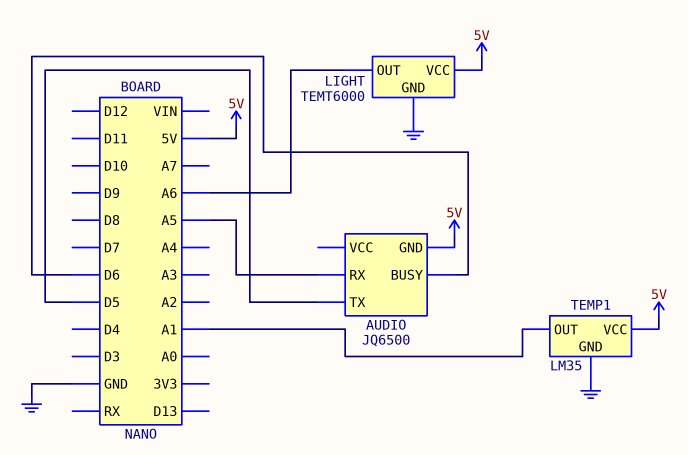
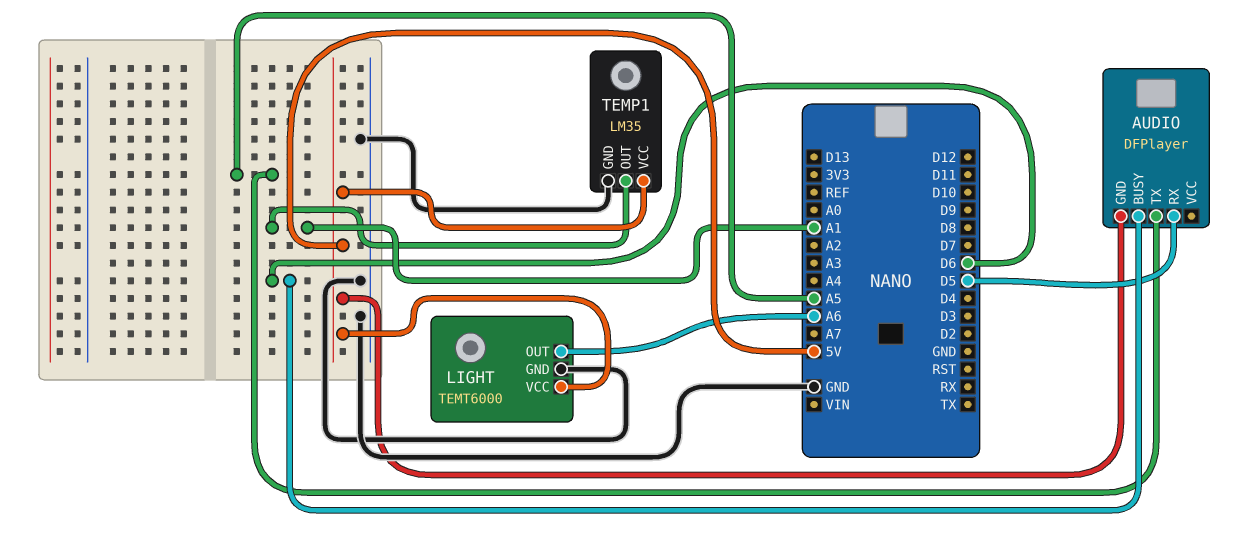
AUDIO: JQ6500 -> DFPlayer
AUDIO pin RX: A5 -> D5
AUDIO pin TX: D5 -> A5

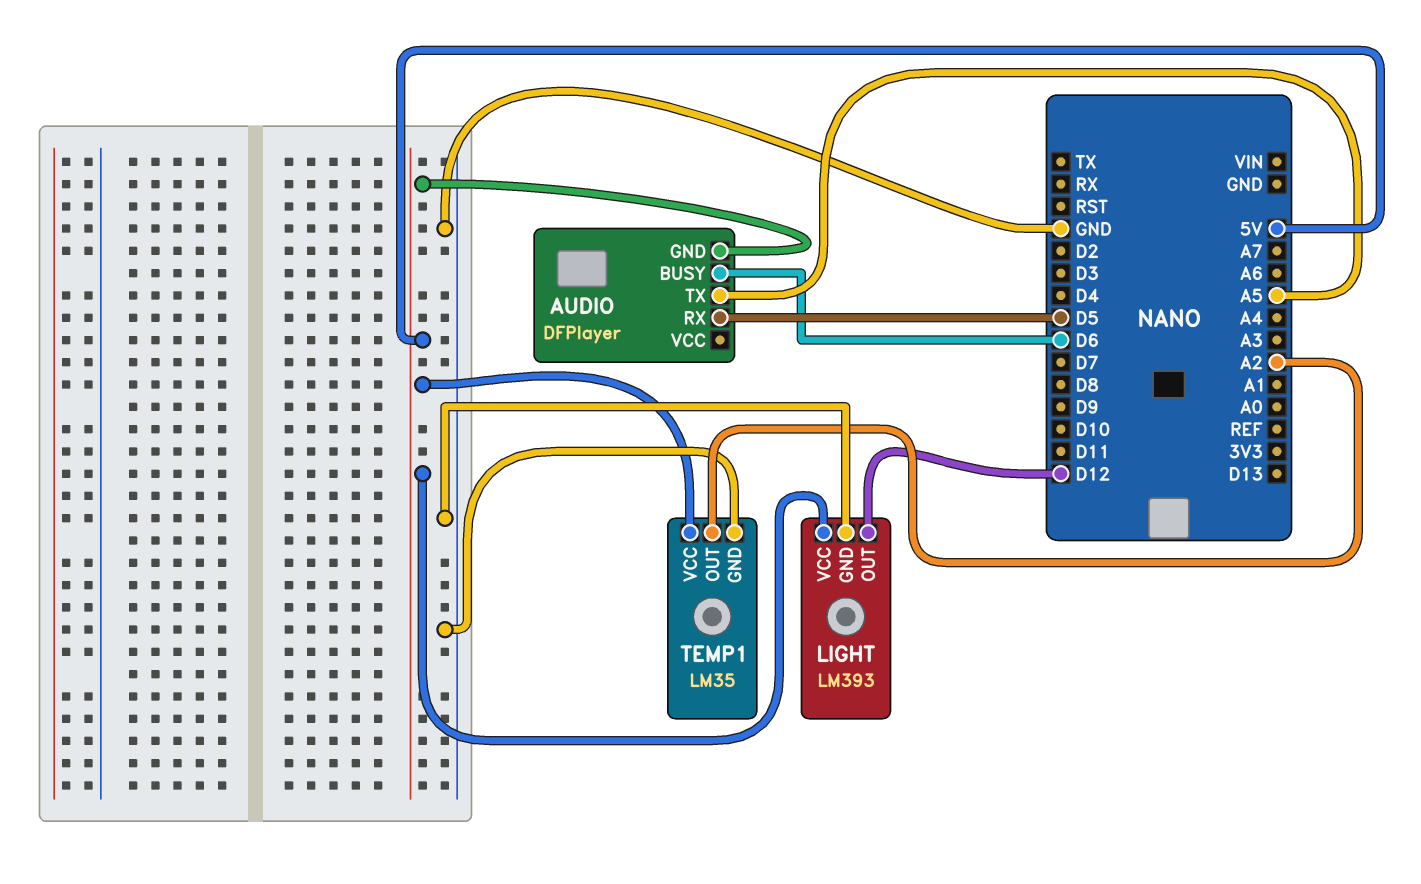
LIGHT: TEMT6000 -> LM393
LIGHT pin OUT: A6 -> D12
TEMP1 pin OUT: A1 -> A2

